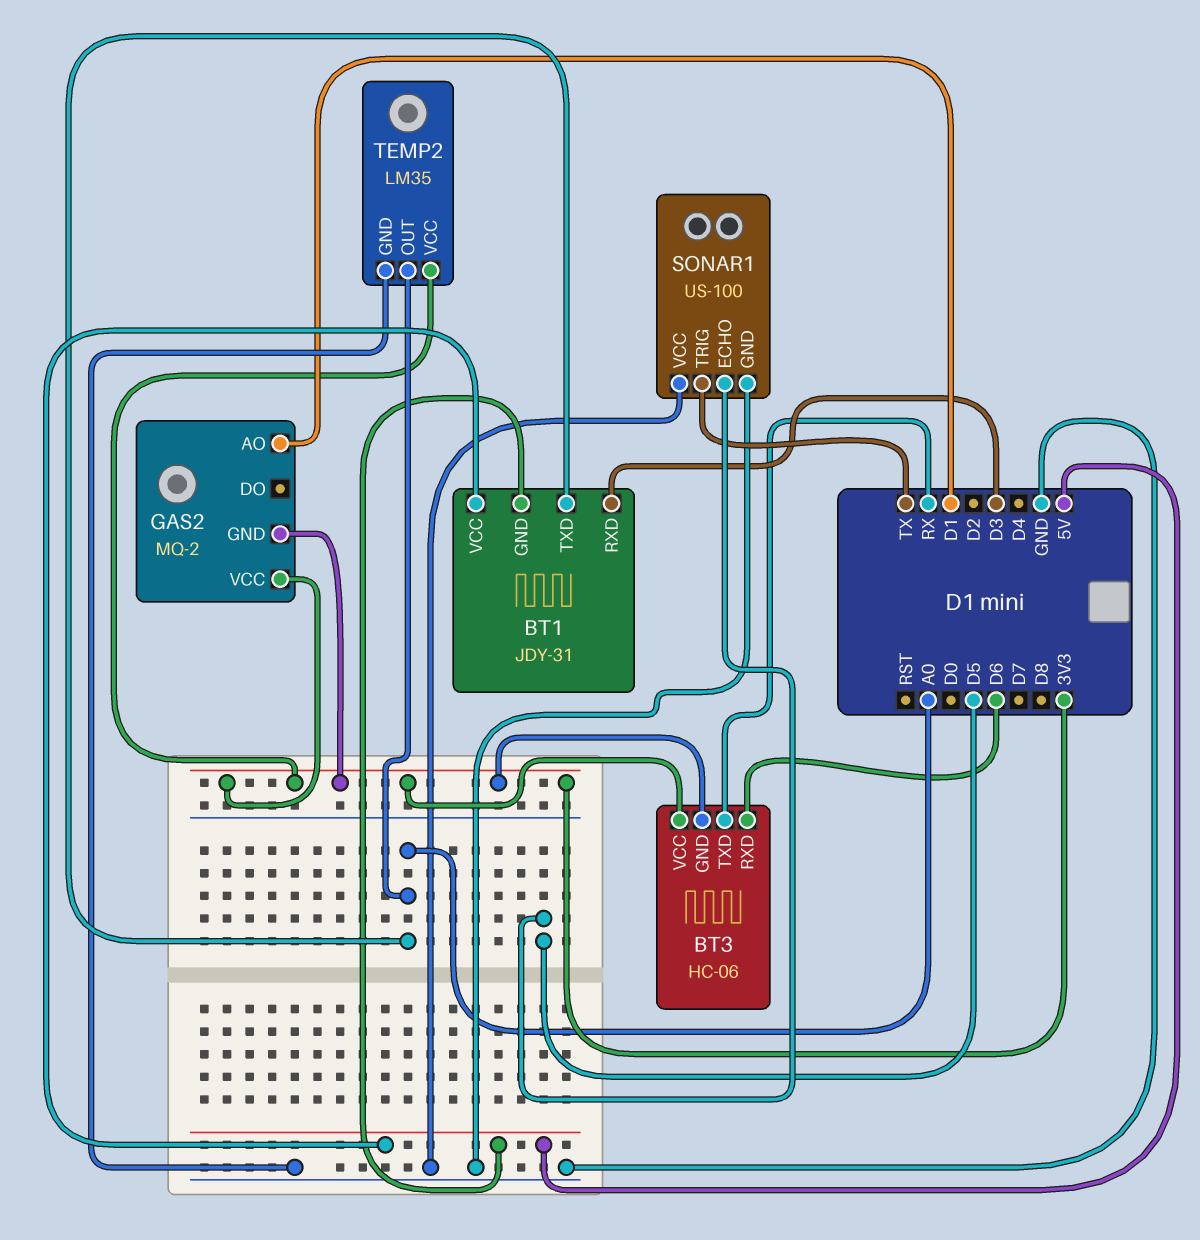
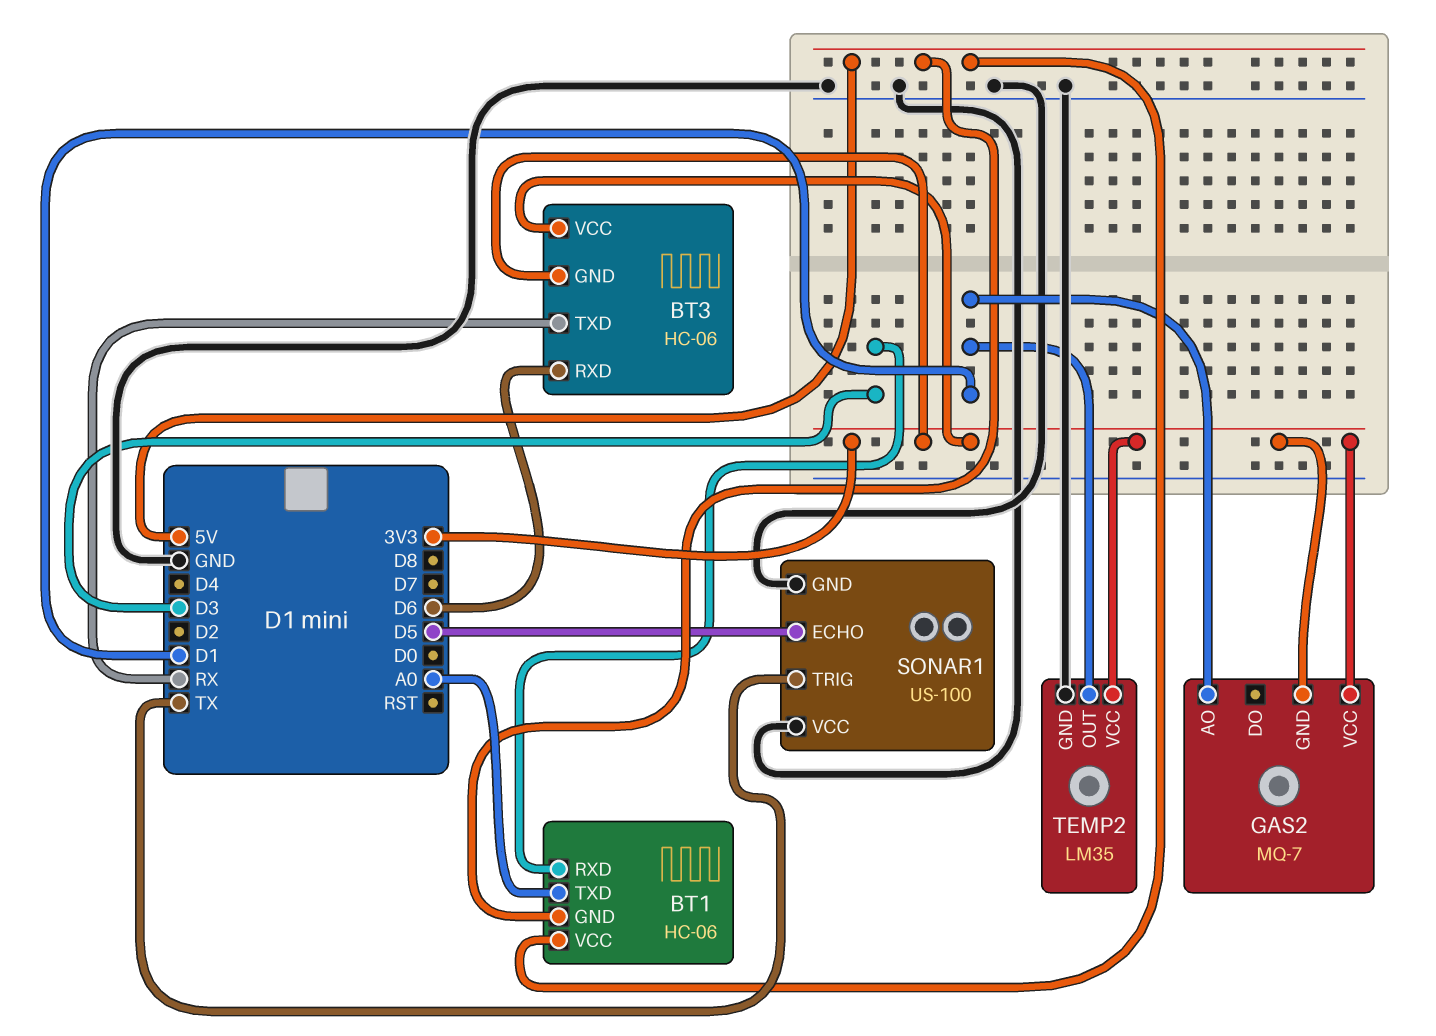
BT1: JDY-31 -> HC-06
GAS2: MQ-2 -> MQ-7
TEMP2 pin OUT: A0 -> D1

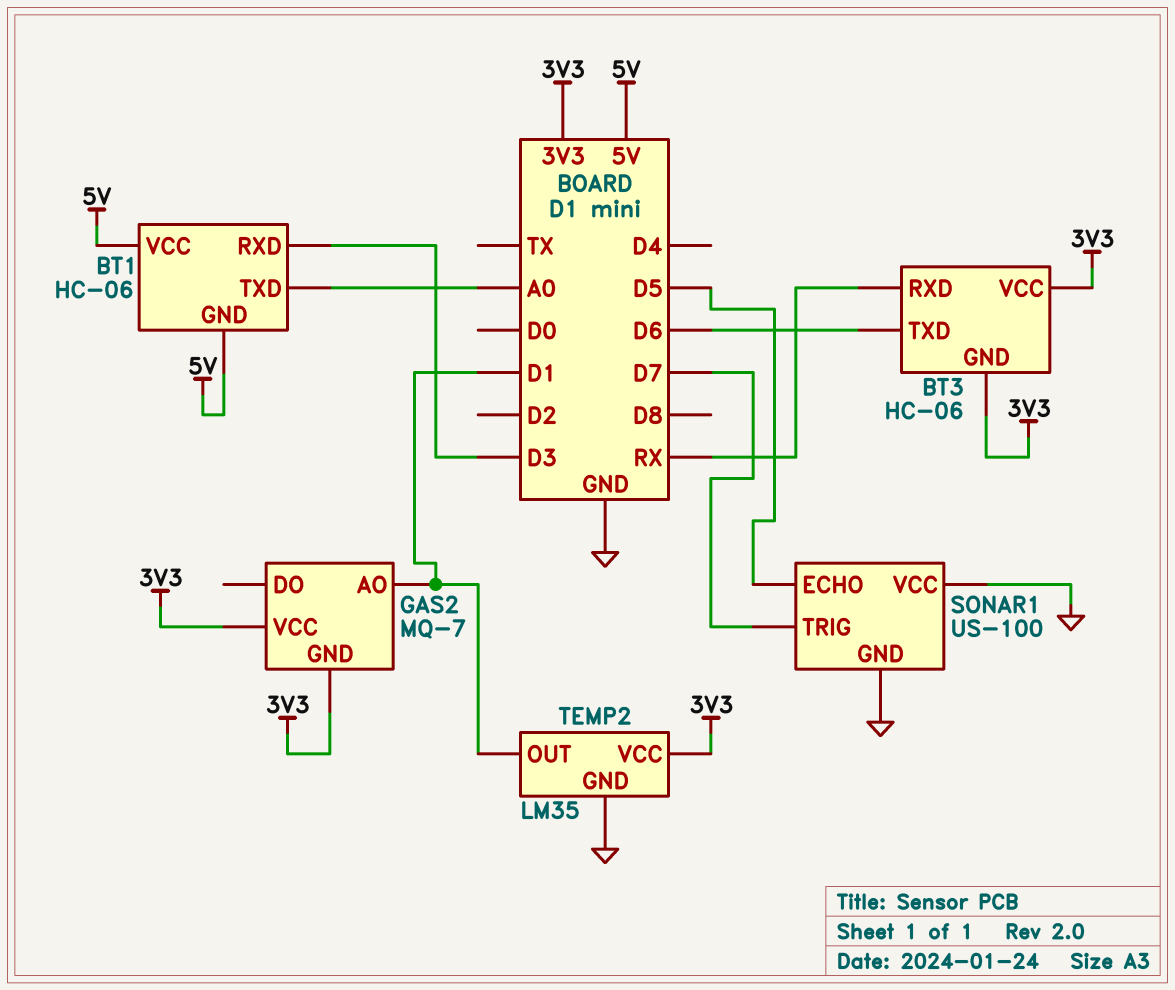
BT3 pin RXD: D6 -> RX
BT3 pin TXD: RX -> D6
SONAR1 pin TRIG: TX -> D7

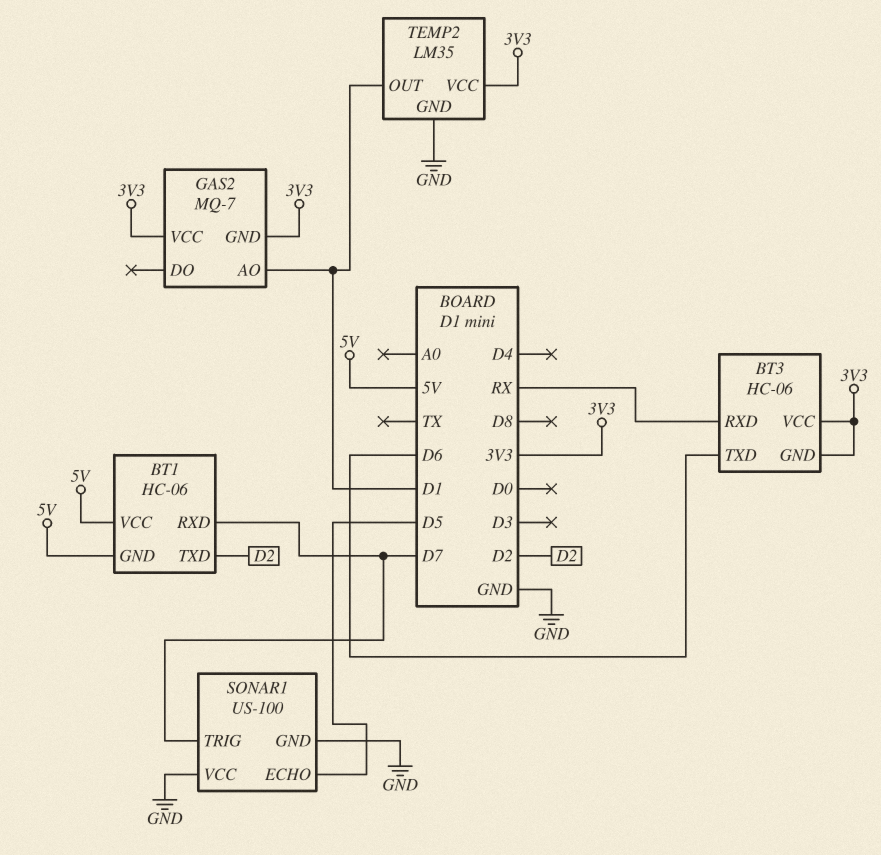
BT1 pin RXD: D3 -> D7
BT1 pin TXD: A0 -> D2

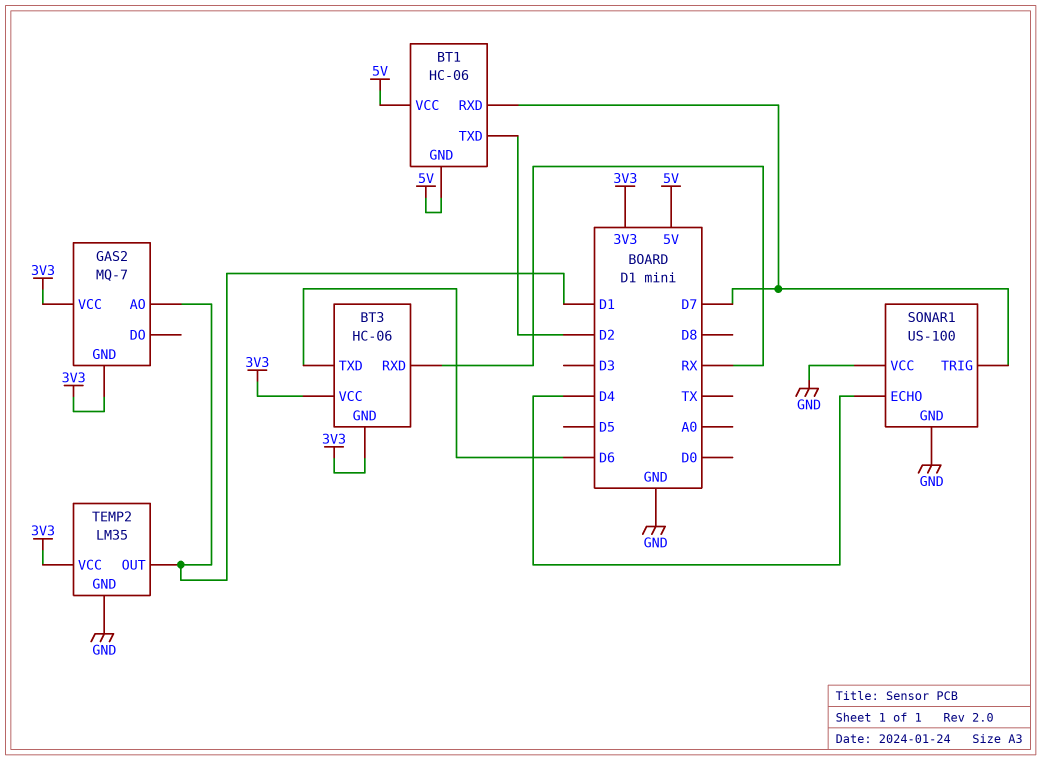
SONAR1 pin ECHO: D5 -> D4

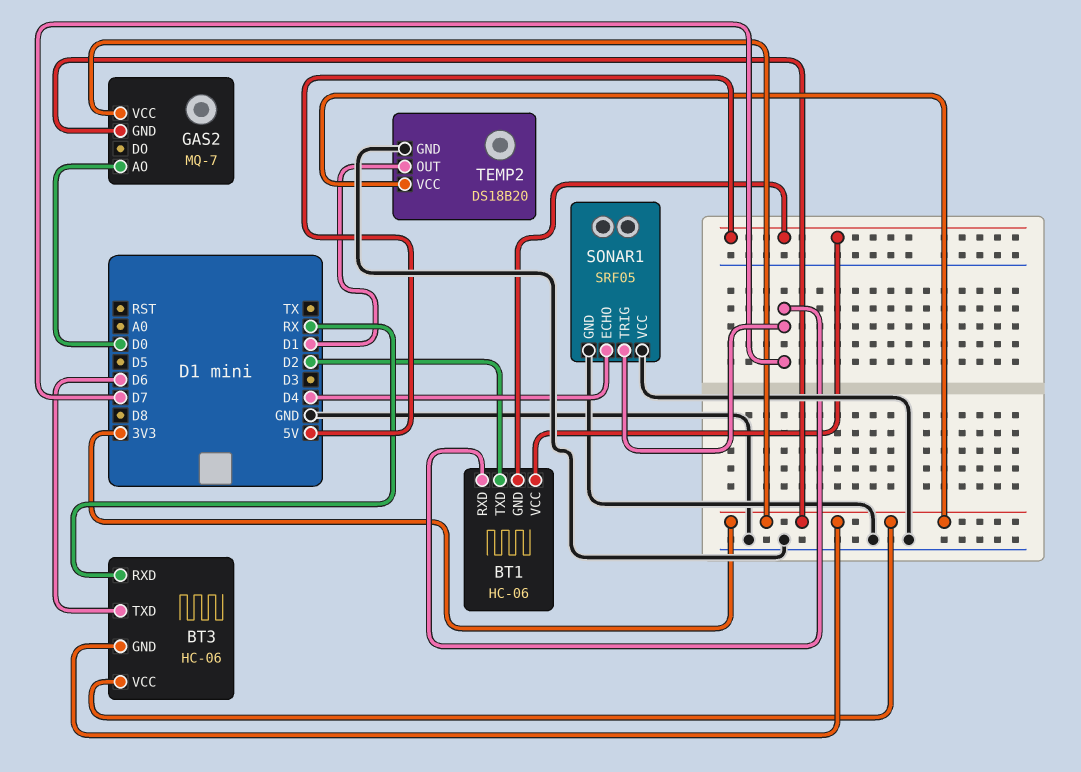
GAS2 pin AO: D1 -> D0
SONAR1: US-100 -> SRF05
TEMP2: LM35 -> DS18B20

